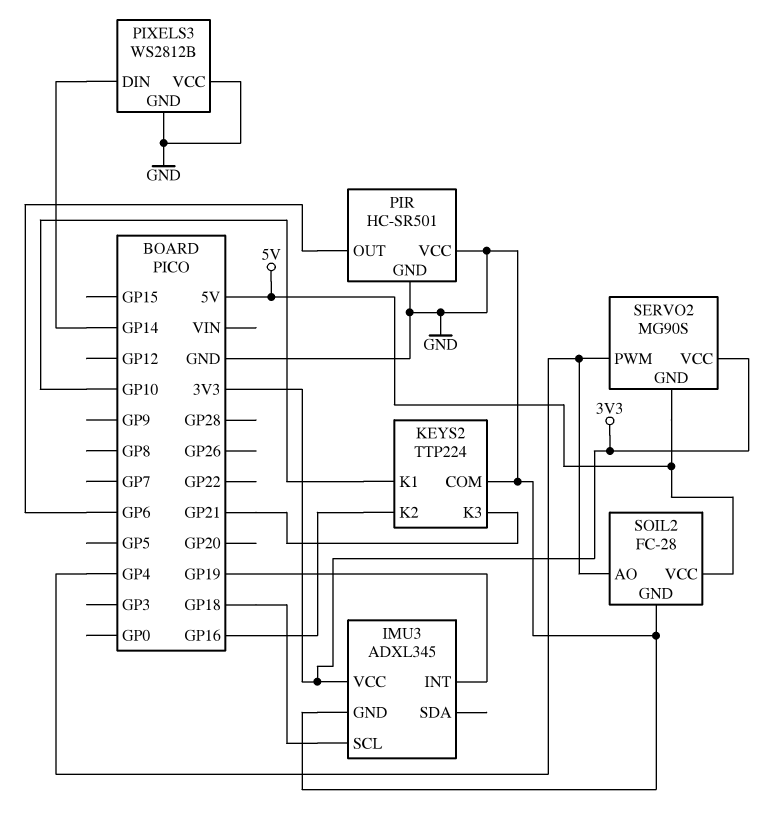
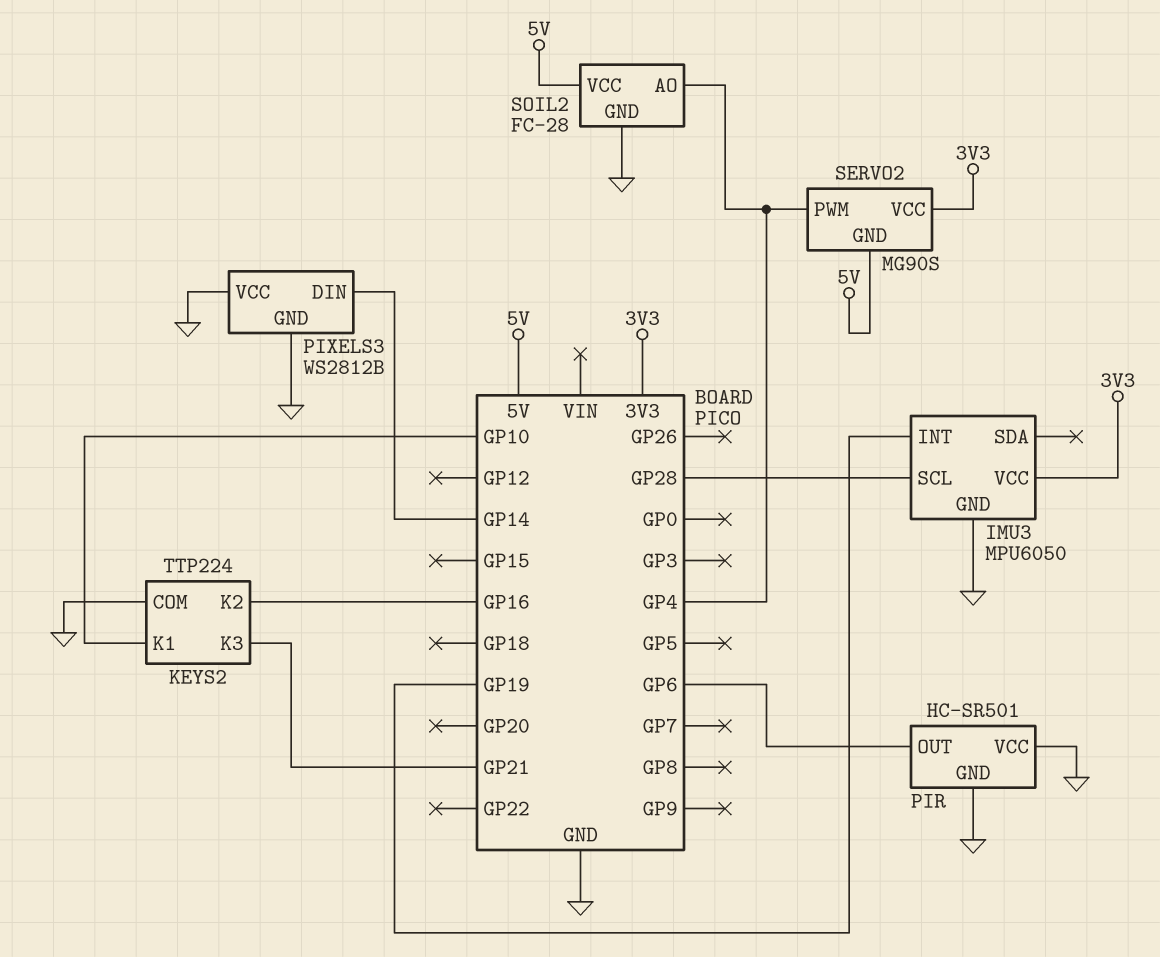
IMU3: ADXL345 -> MPU6050
IMU3 pin SCL: GP18 -> GP28

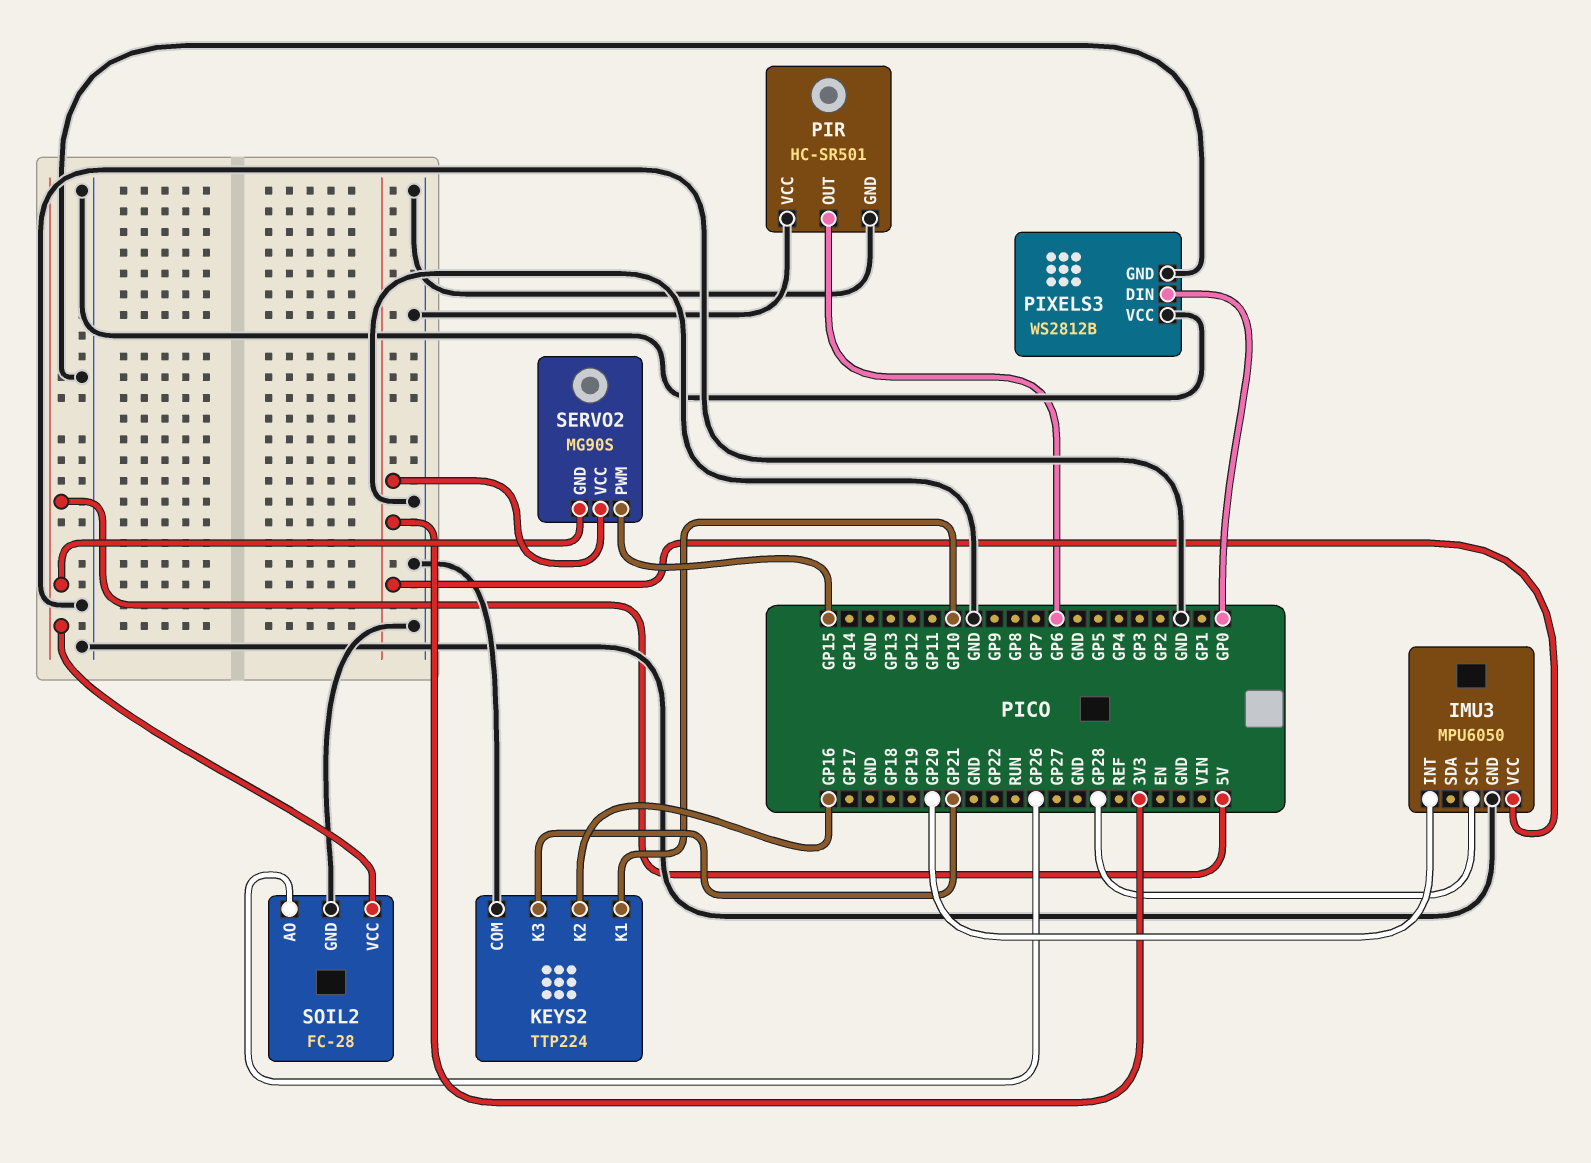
IMU3 pin INT: GP19 -> GP20
PIXELS3 pin DIN: GP14 -> GP0
SERVO2 pin PWM: GP4 -> GP15
SOIL2 pin AO: GP4 -> GP26

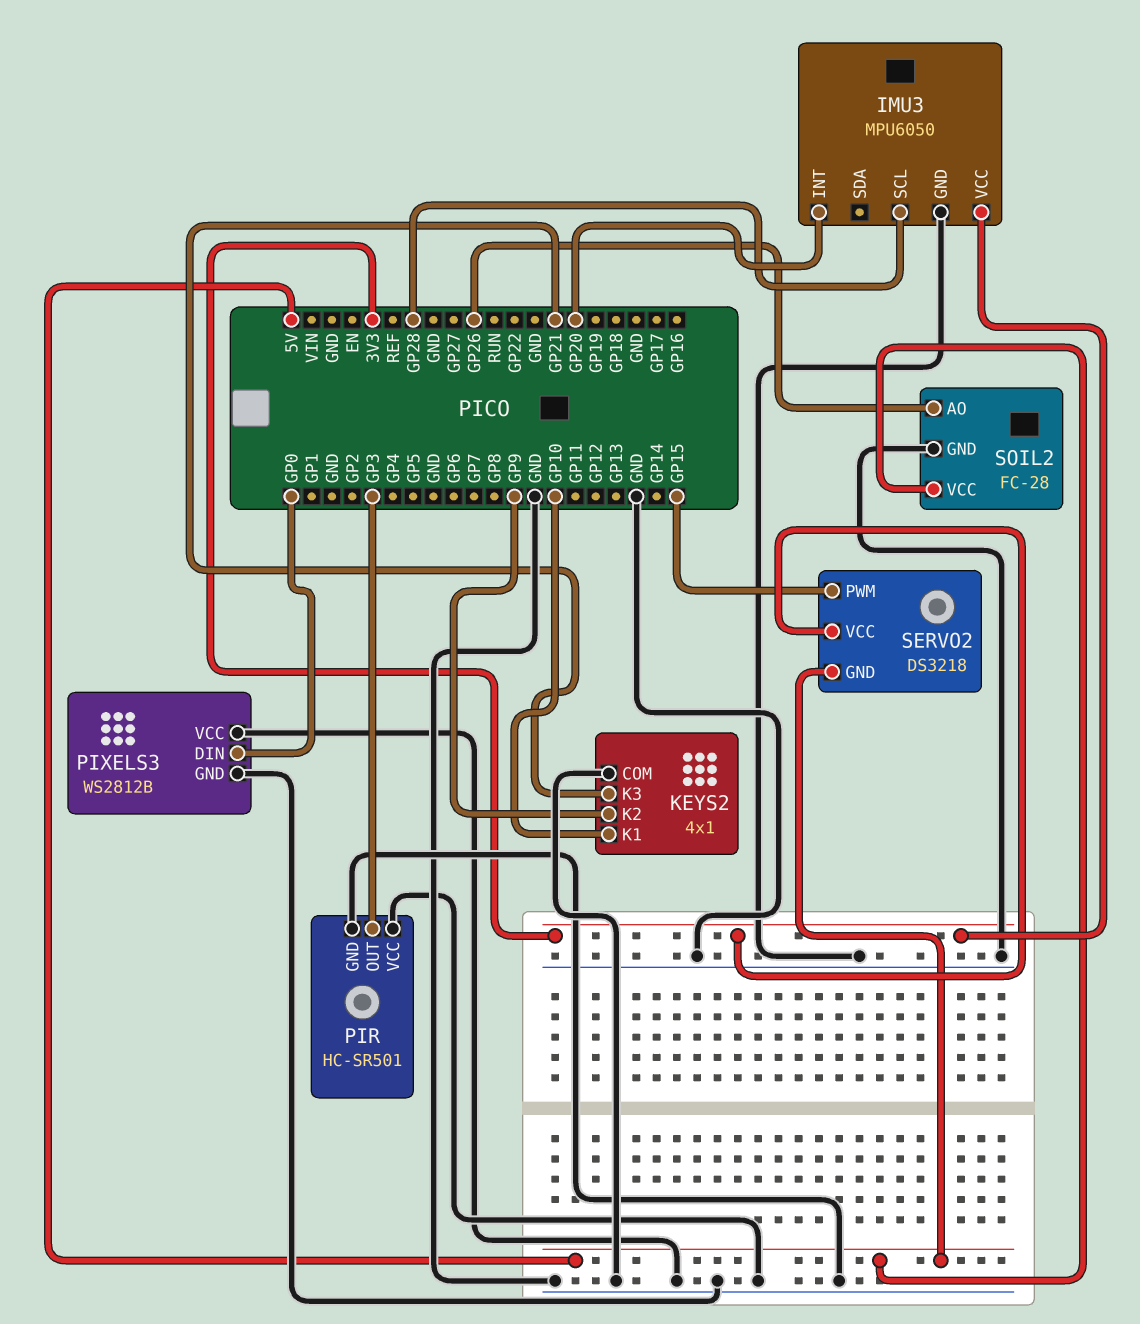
KEYS2: TTP224 -> 4x1
KEYS2 pin K2: GP16 -> GP9
PIR pin OUT: GP6 -> GP3
SERVO2: MG90S -> DS3218

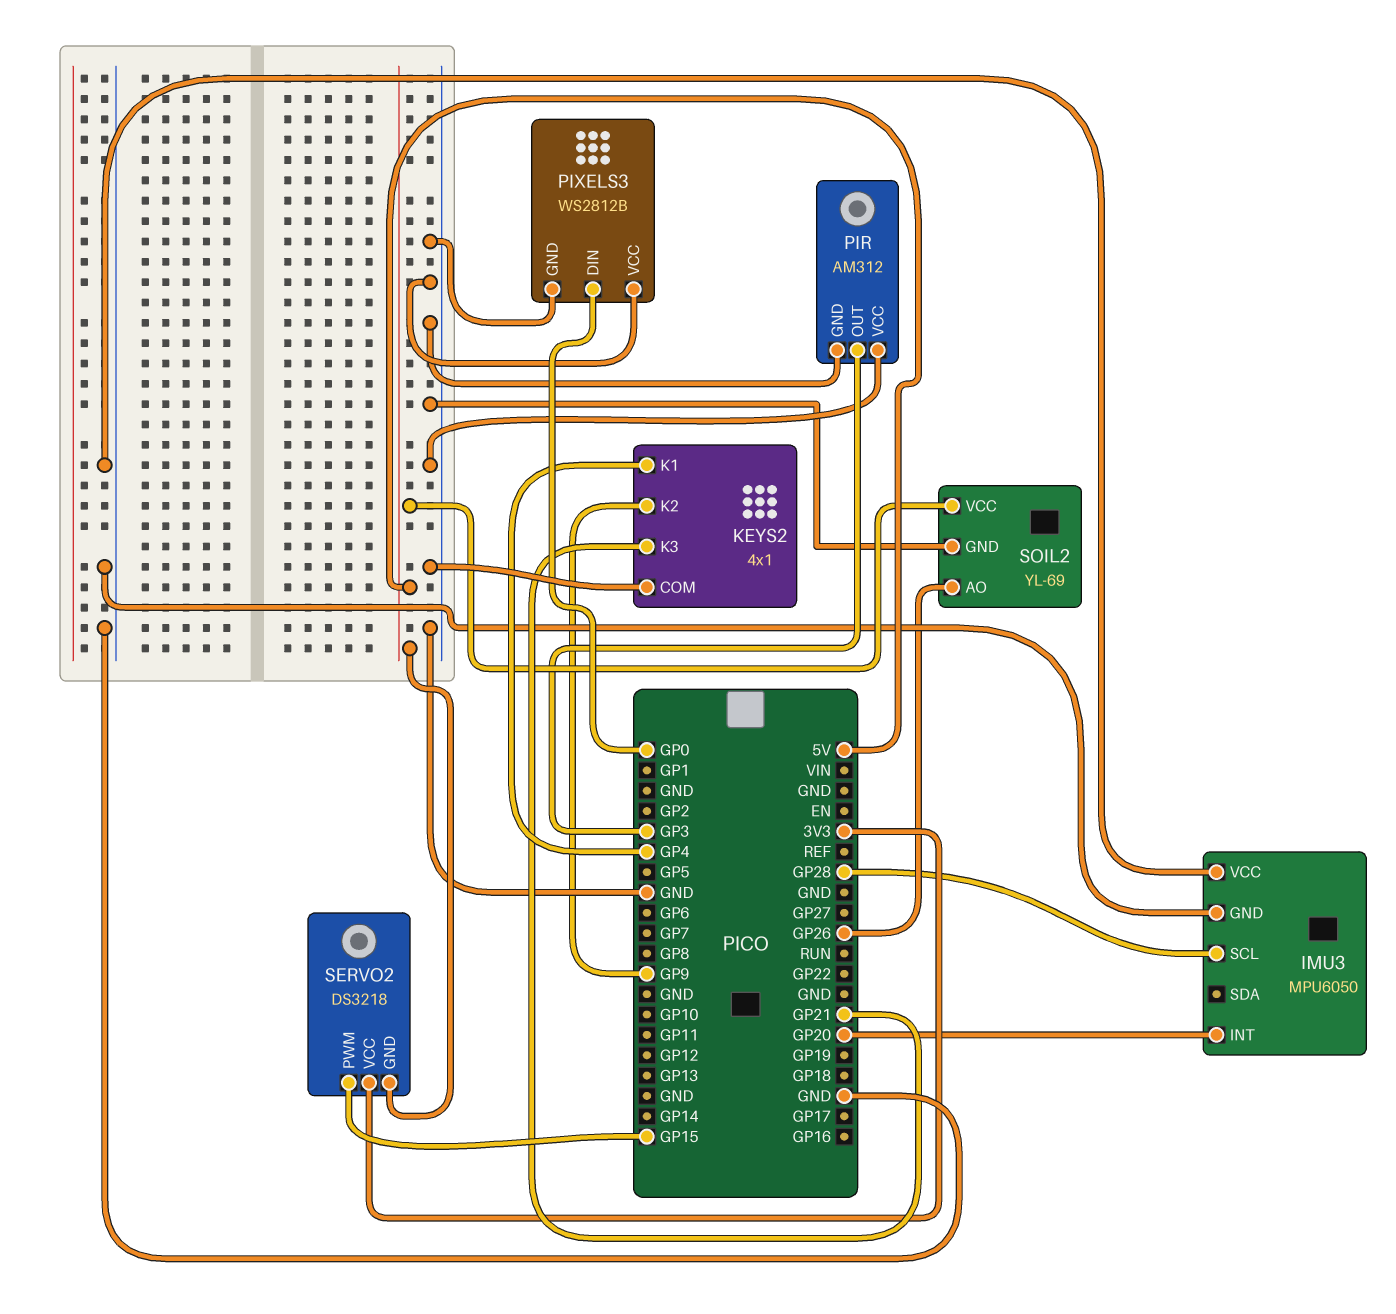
IMU3 pin VCC: 3V3 -> GND
KEYS2 pin K1: GP10 -> GP4
PIR: HC-SR501 -> AM312
SOIL2: FC-28 -> YL-69

